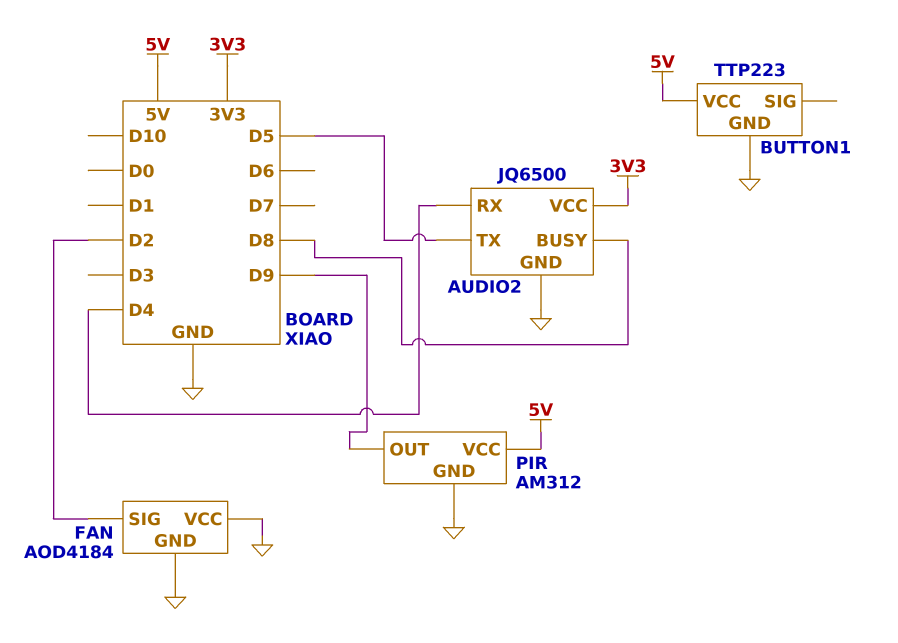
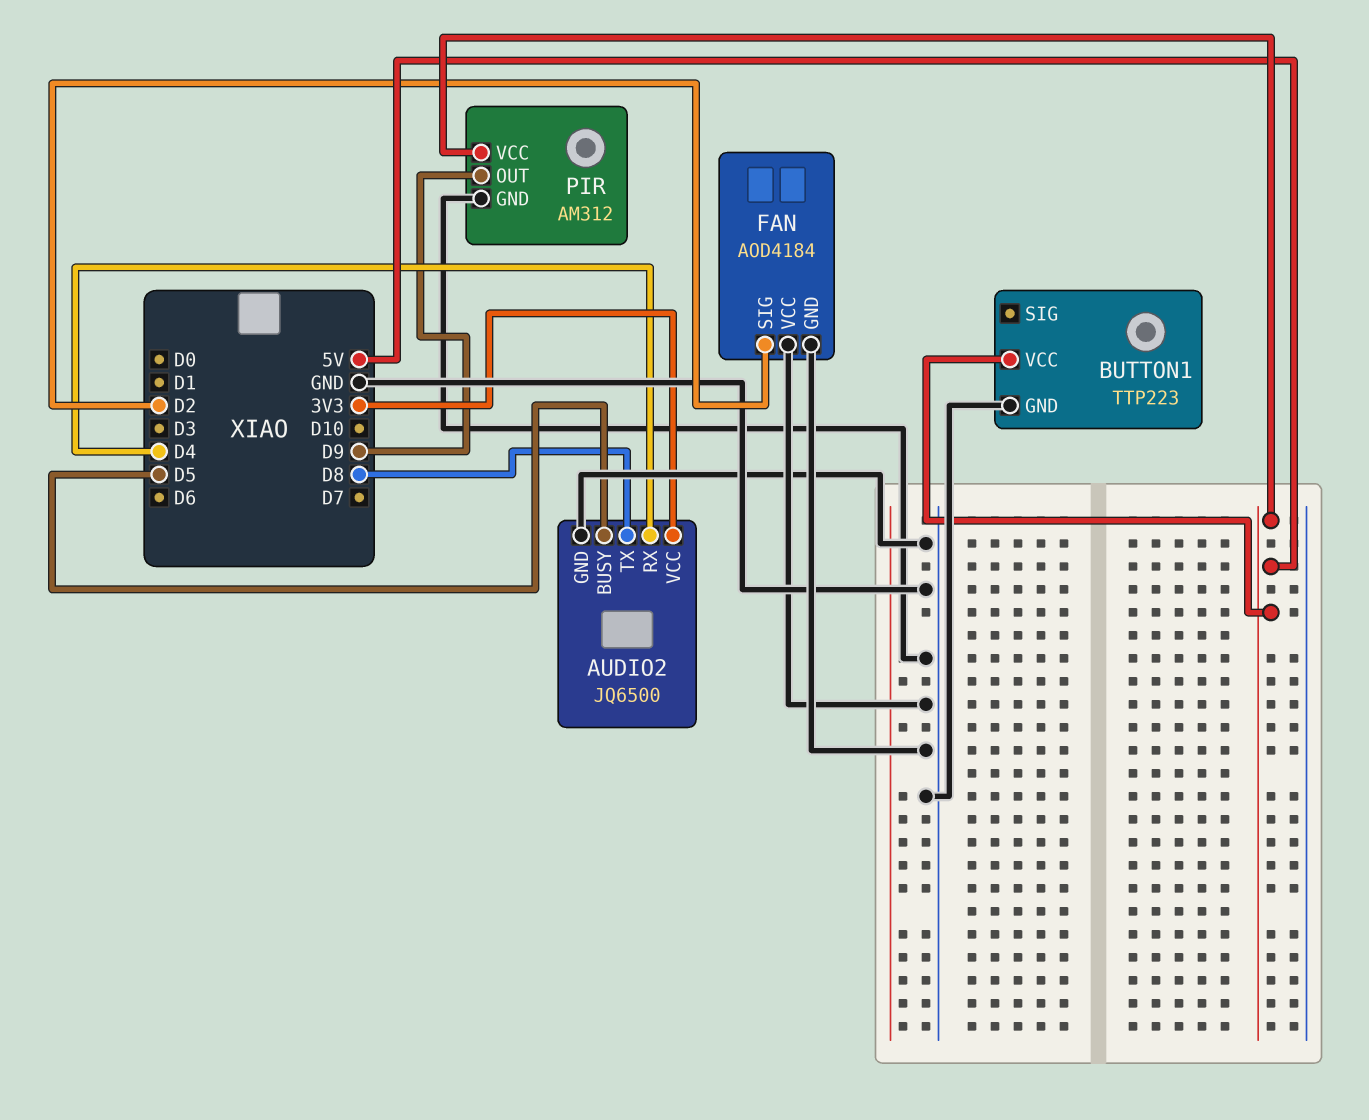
AUDIO2 pin BUSY: D8 -> D5
AUDIO2 pin TX: D5 -> D8

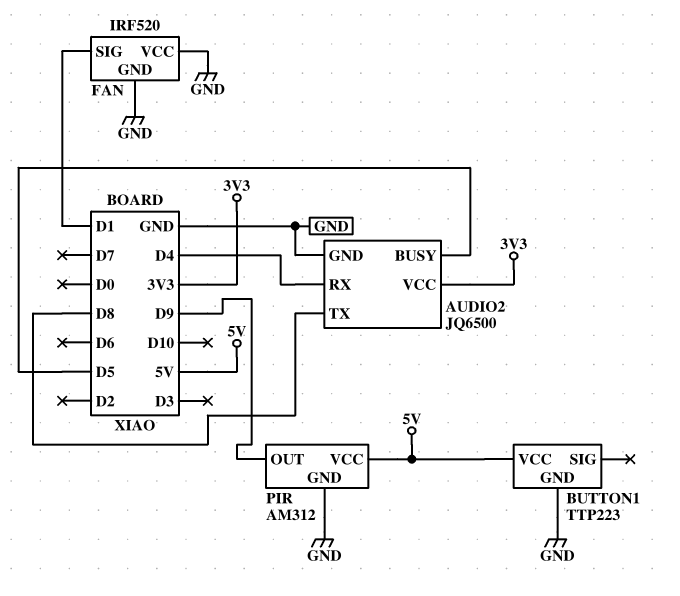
FAN: AOD4184 -> IRF520
FAN pin SIG: D2 -> D1

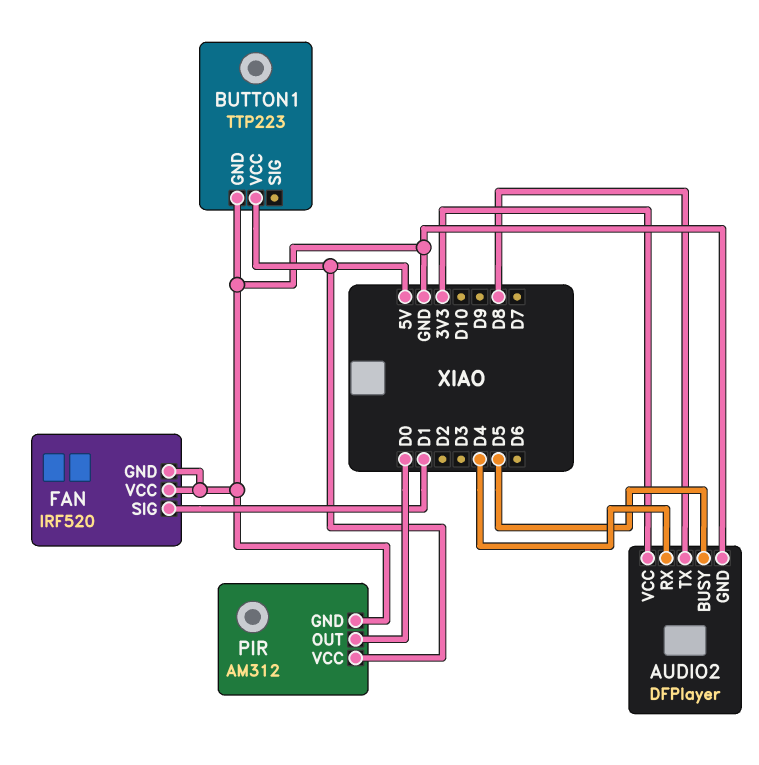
AUDIO2: JQ6500 -> DFPlayer
PIR pin OUT: D9 -> D0

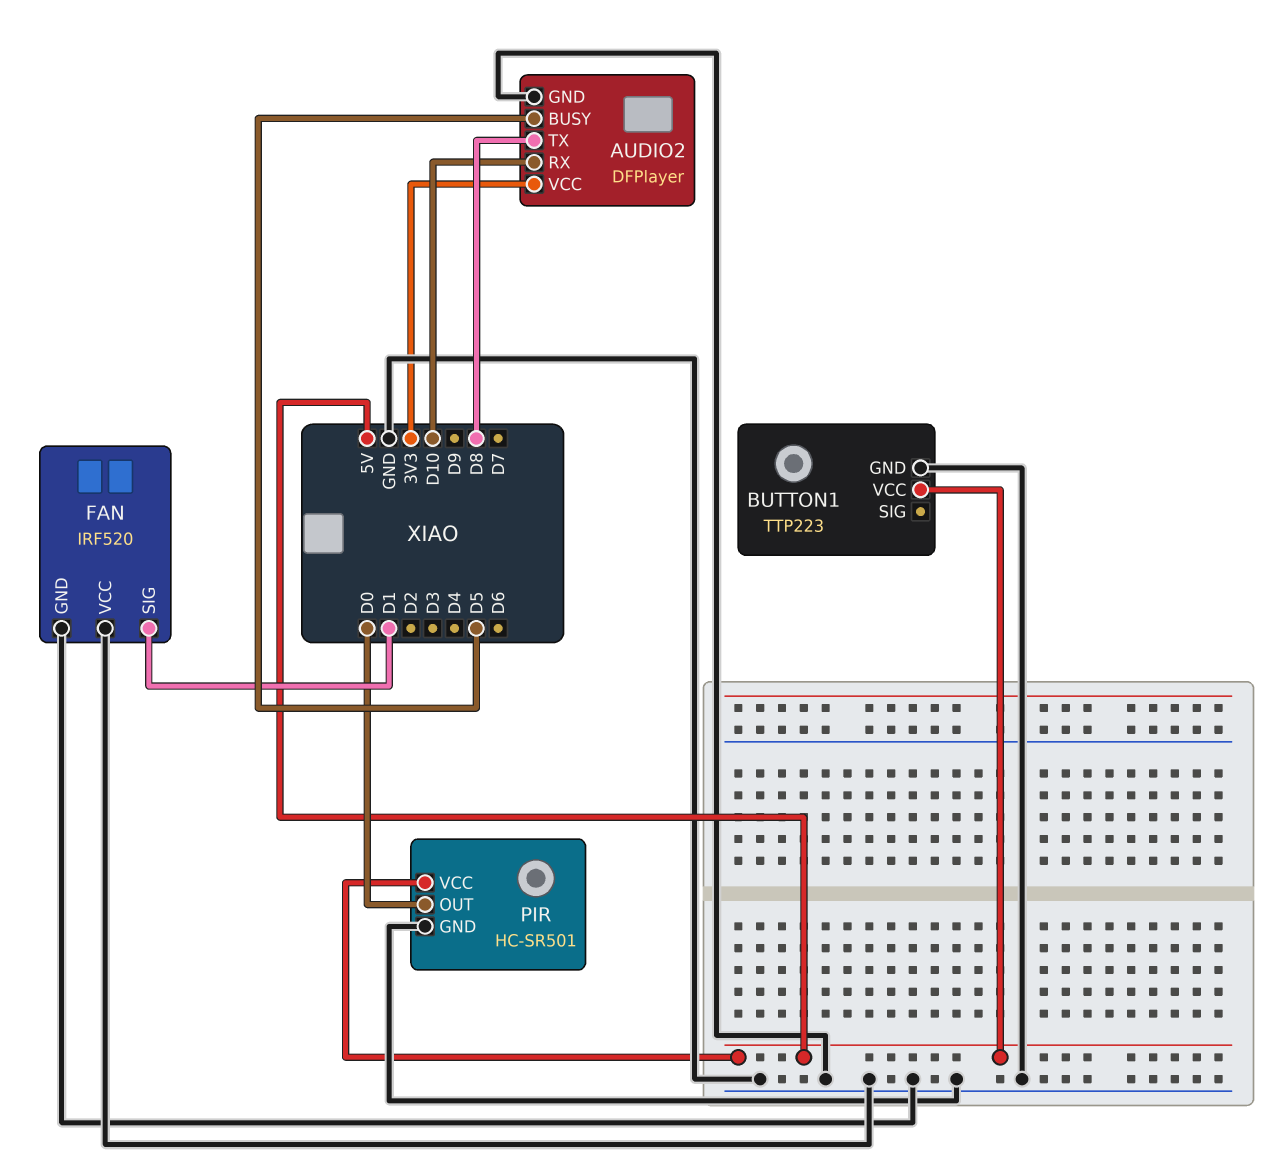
AUDIO2 pin RX: D4 -> D10
PIR: AM312 -> HC-SR501

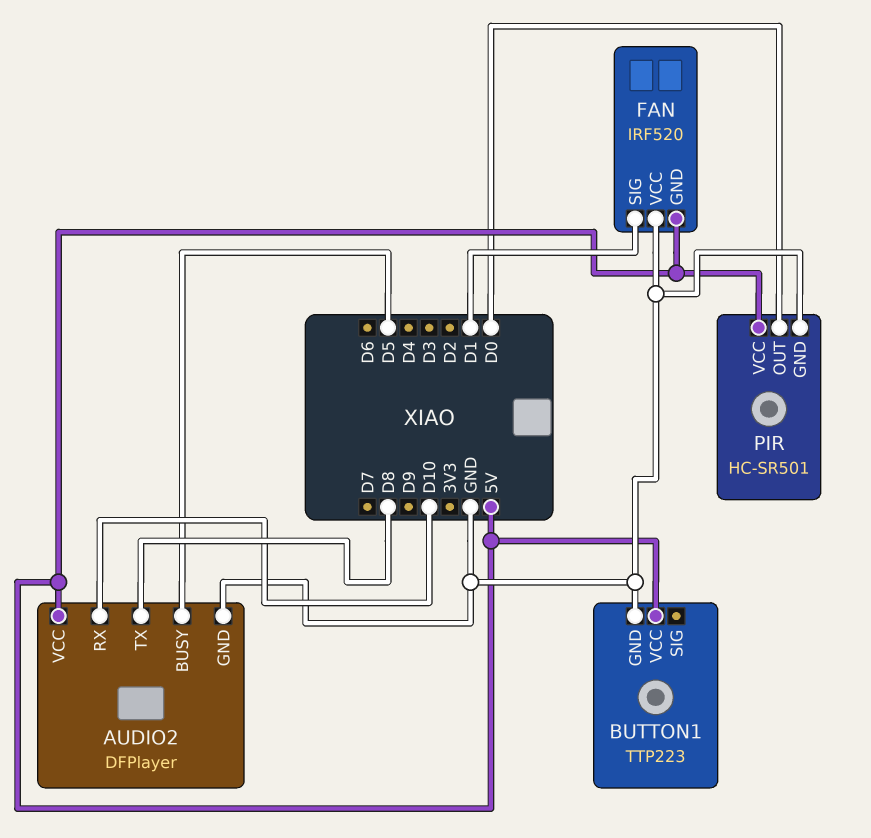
AUDIO2 pin VCC: 3V3 -> 5V
FAN pin GND: GND -> 5V

